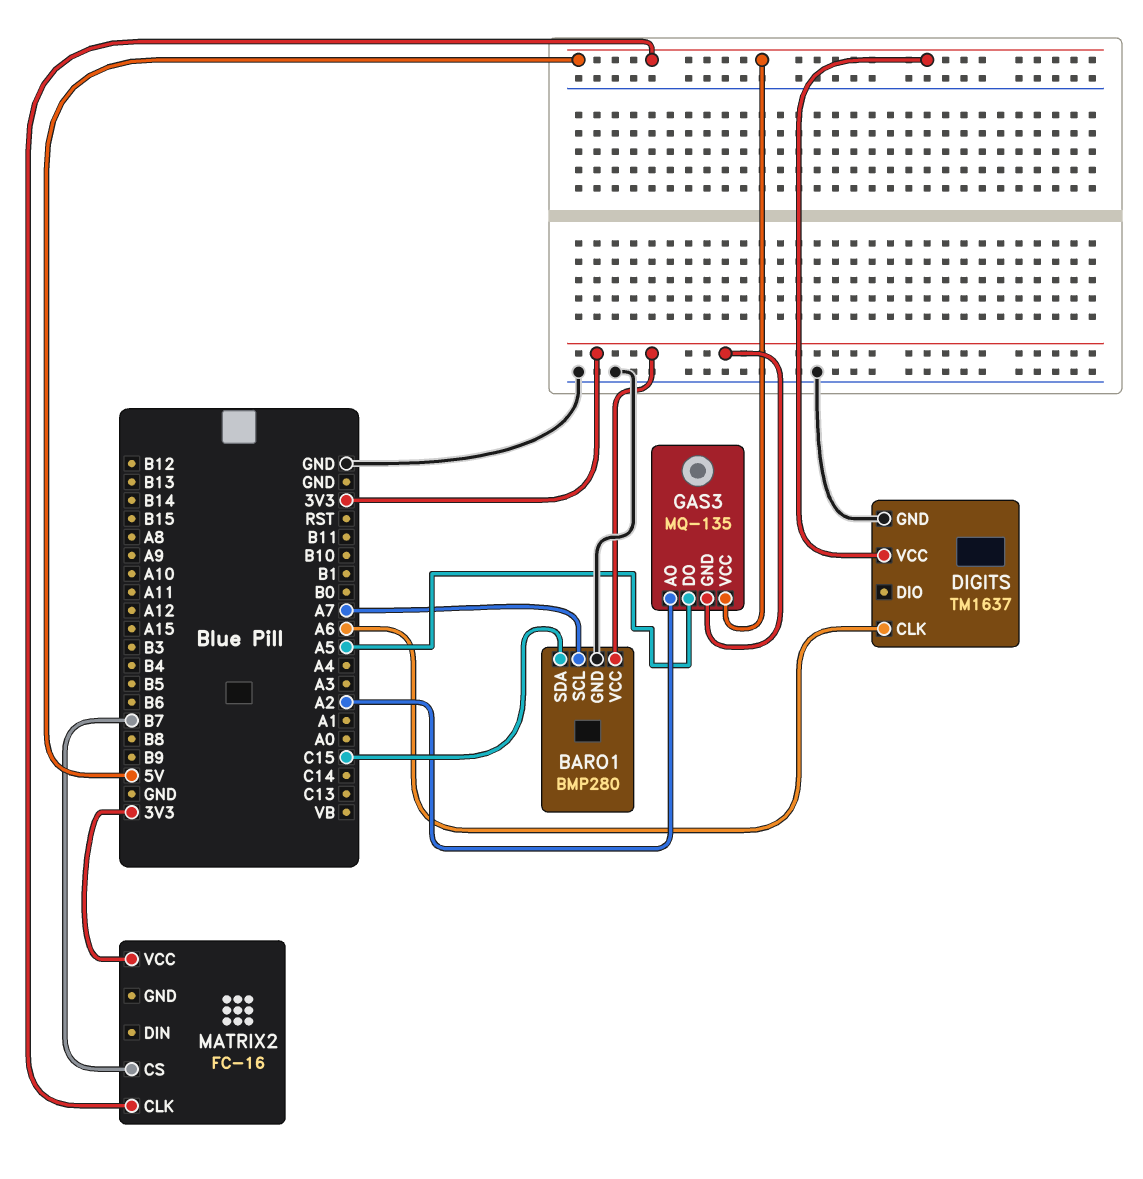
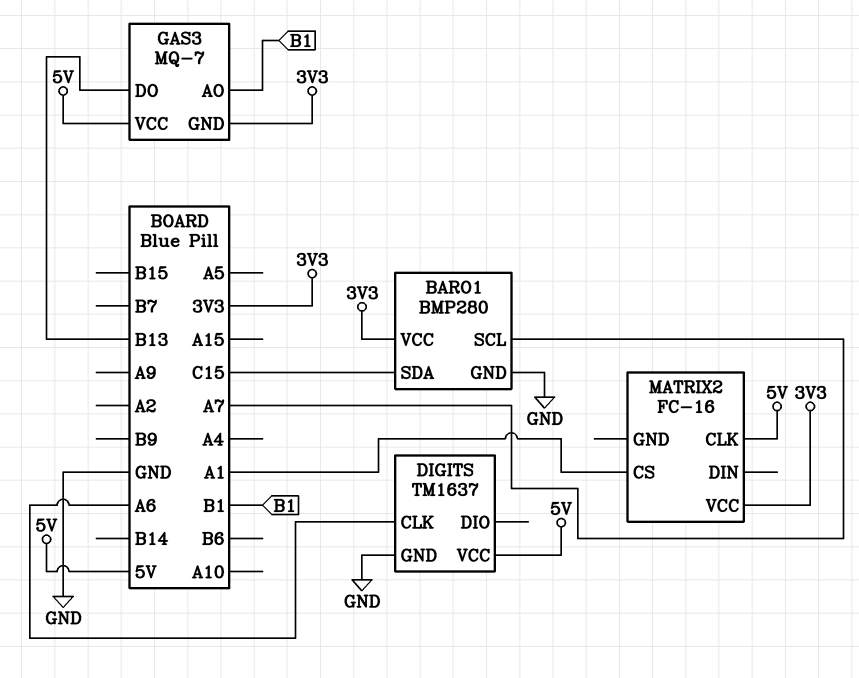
GAS3: MQ-135 -> MQ-7
GAS3 pin AO: A2 -> B1
GAS3 pin DO: A5 -> B13
MATRIX2 pin CS: B7 -> A1

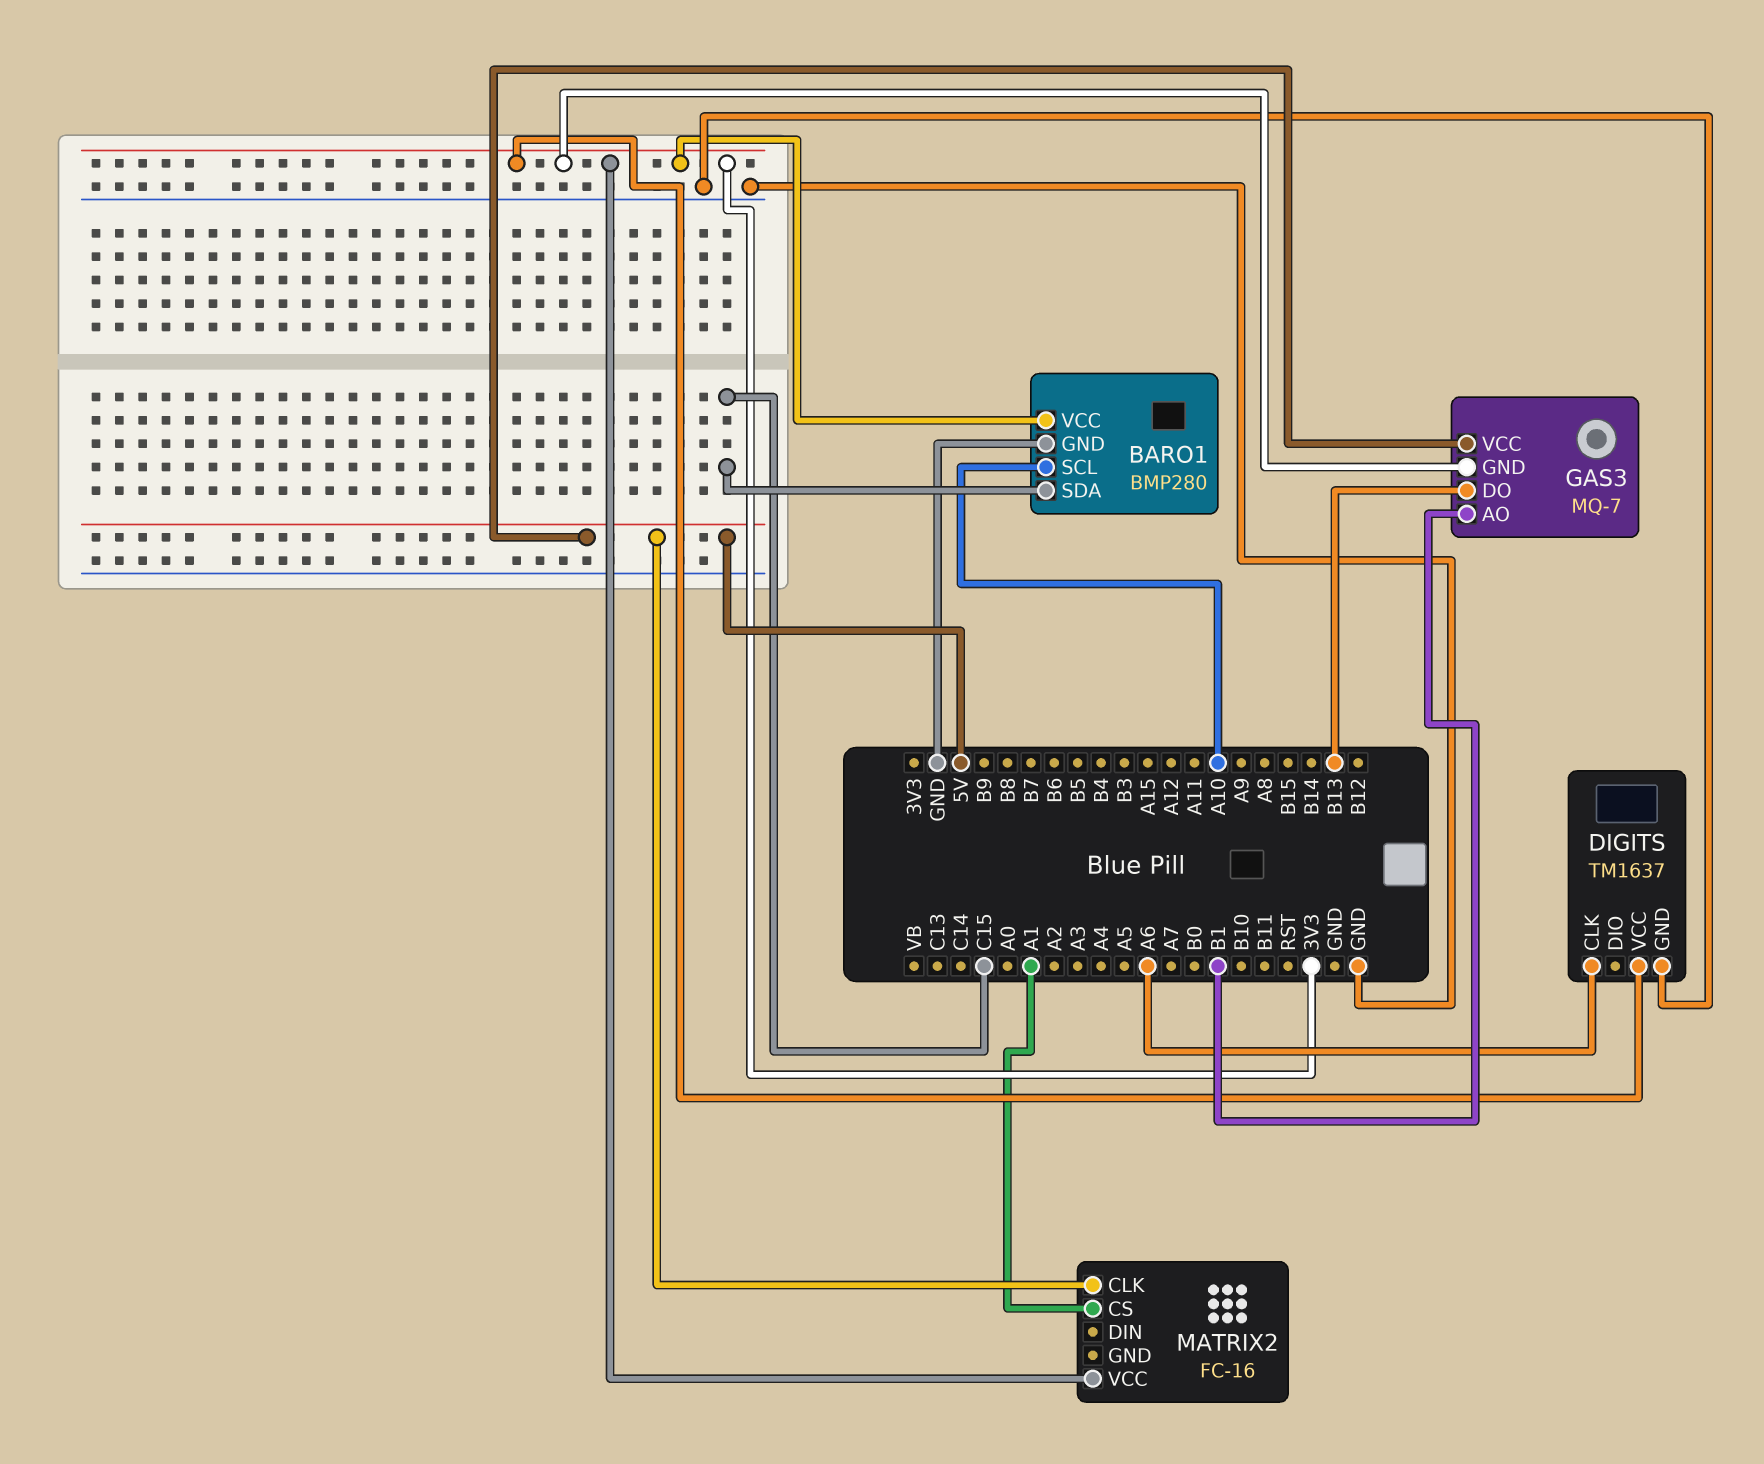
BARO1 pin SCL: A7 -> A10
DIGITS pin VCC: 5V -> 3V3

